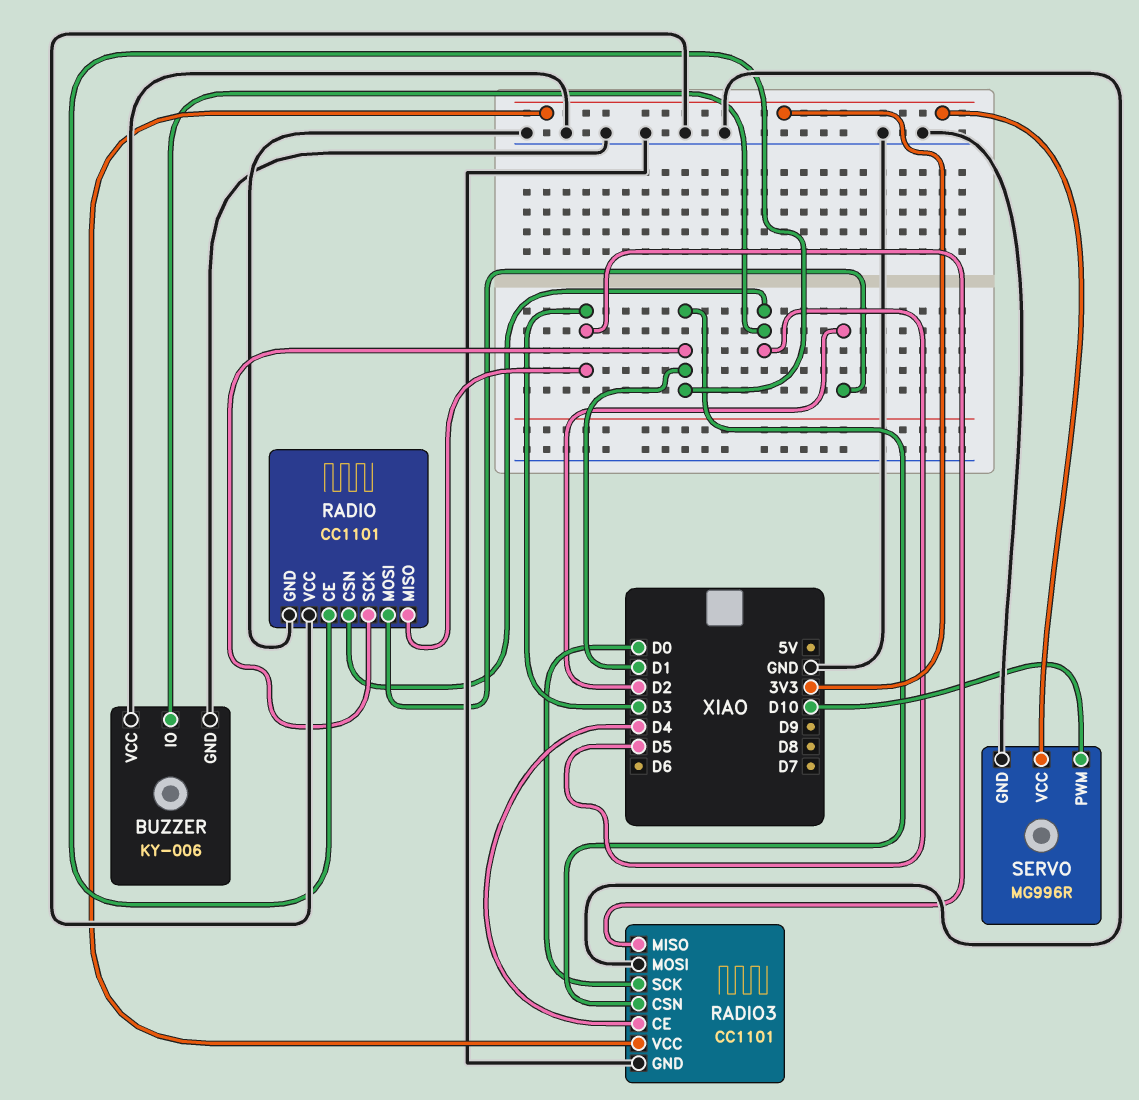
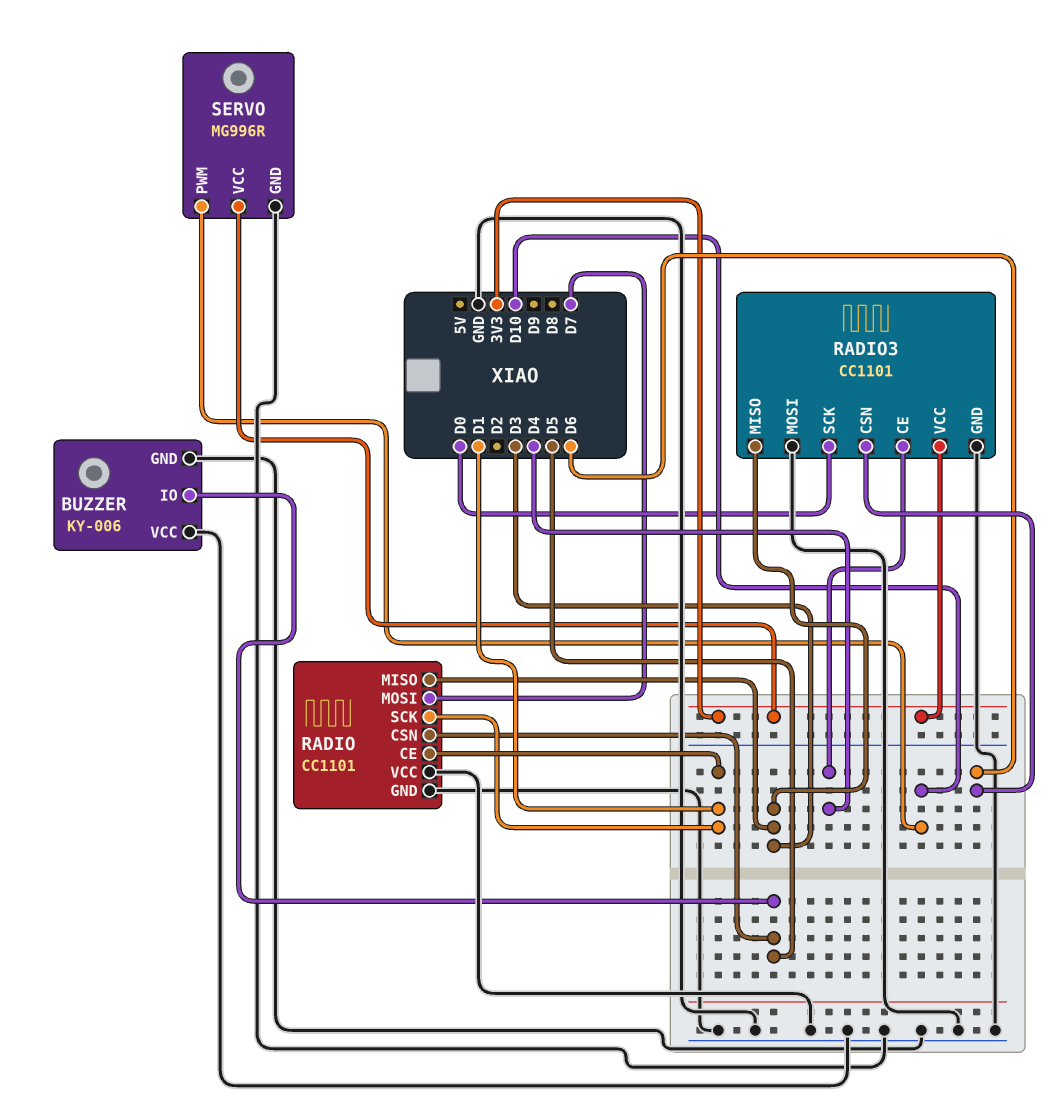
RADIO pin MOSI: D2 -> D7
RADIO3 pin CSN: D1 -> D6

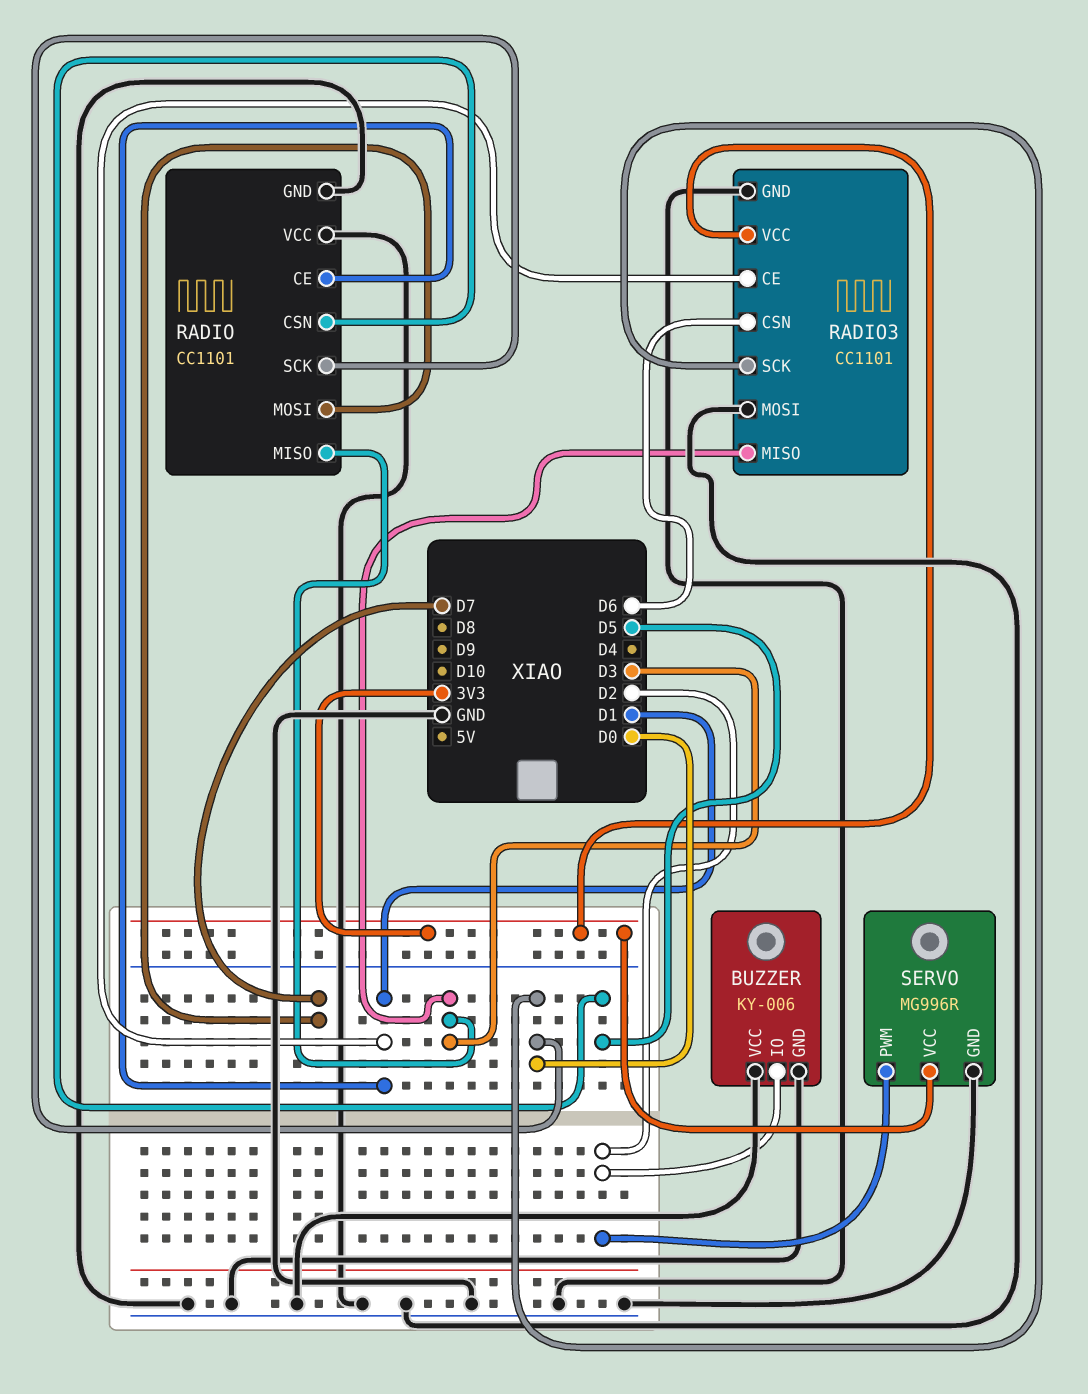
BUZZER pin IO: D5 -> D2
RADIO pin SCK: D1 -> D0
RADIO3 pin CE: D4 -> D1
SERVO pin PWM: D10 -> D2

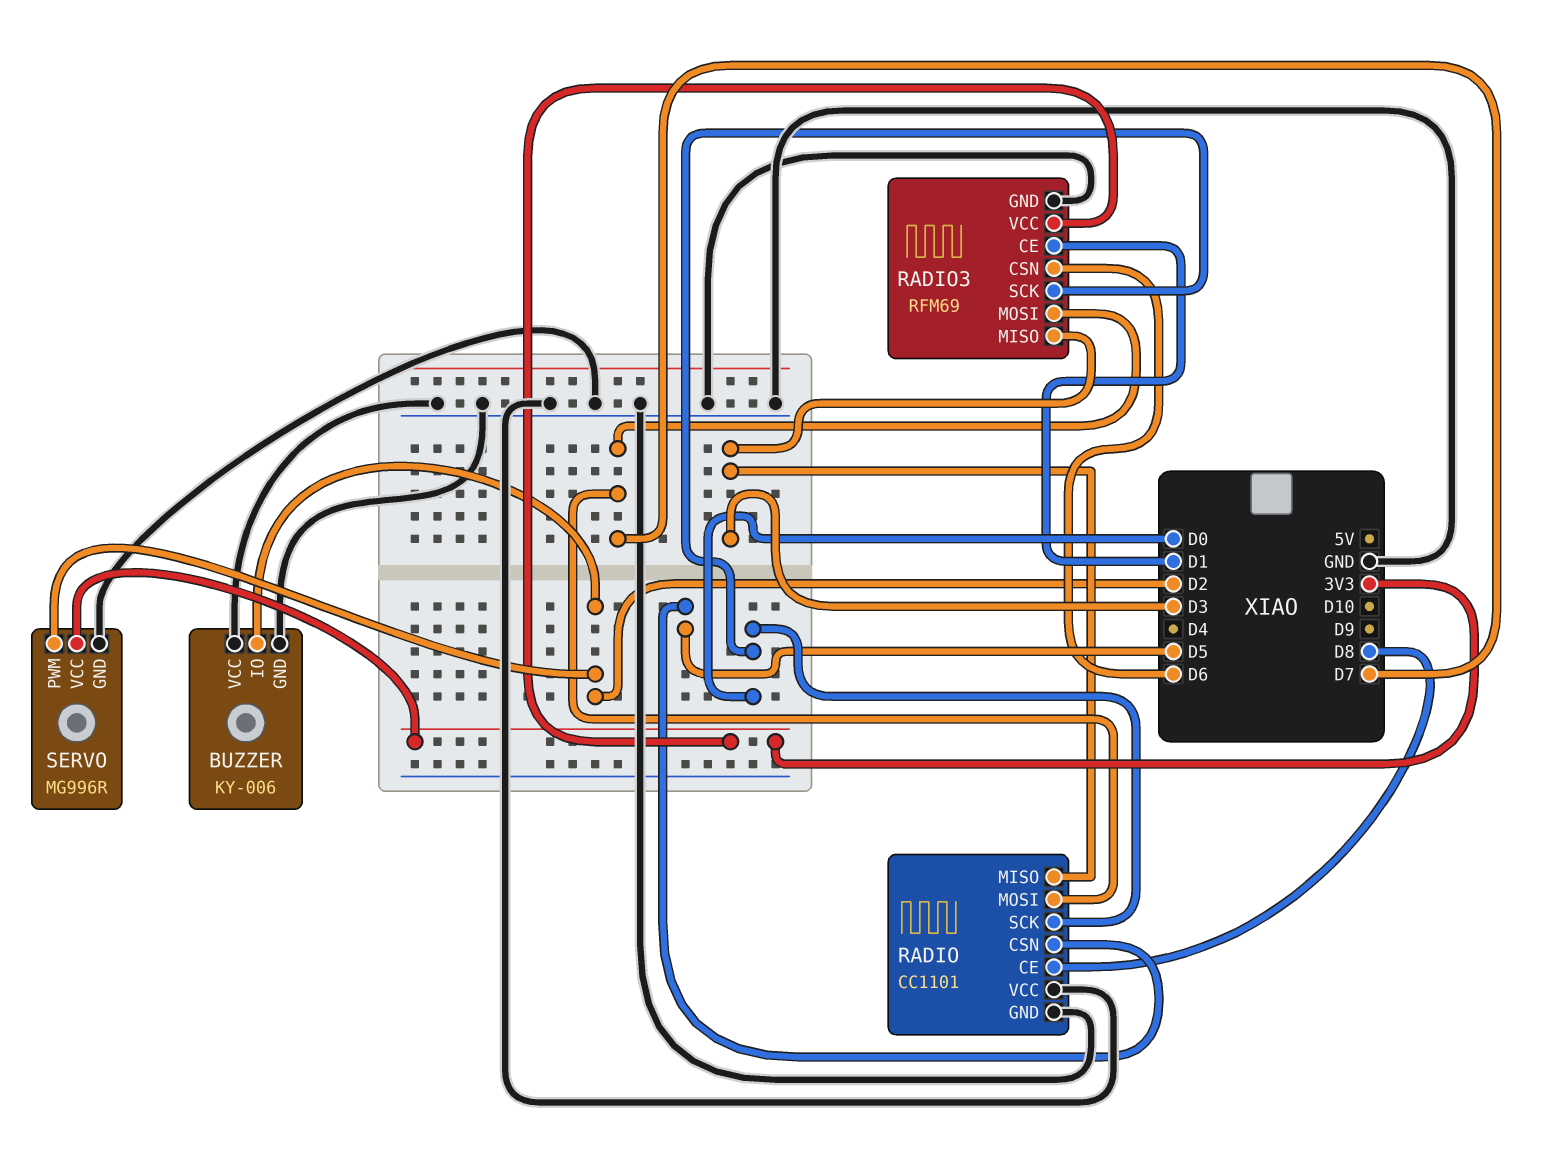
RADIO pin CE: D1 -> D8
RADIO3: CC1101 -> RFM69
RADIO3 pin MOSI: GND -> D7

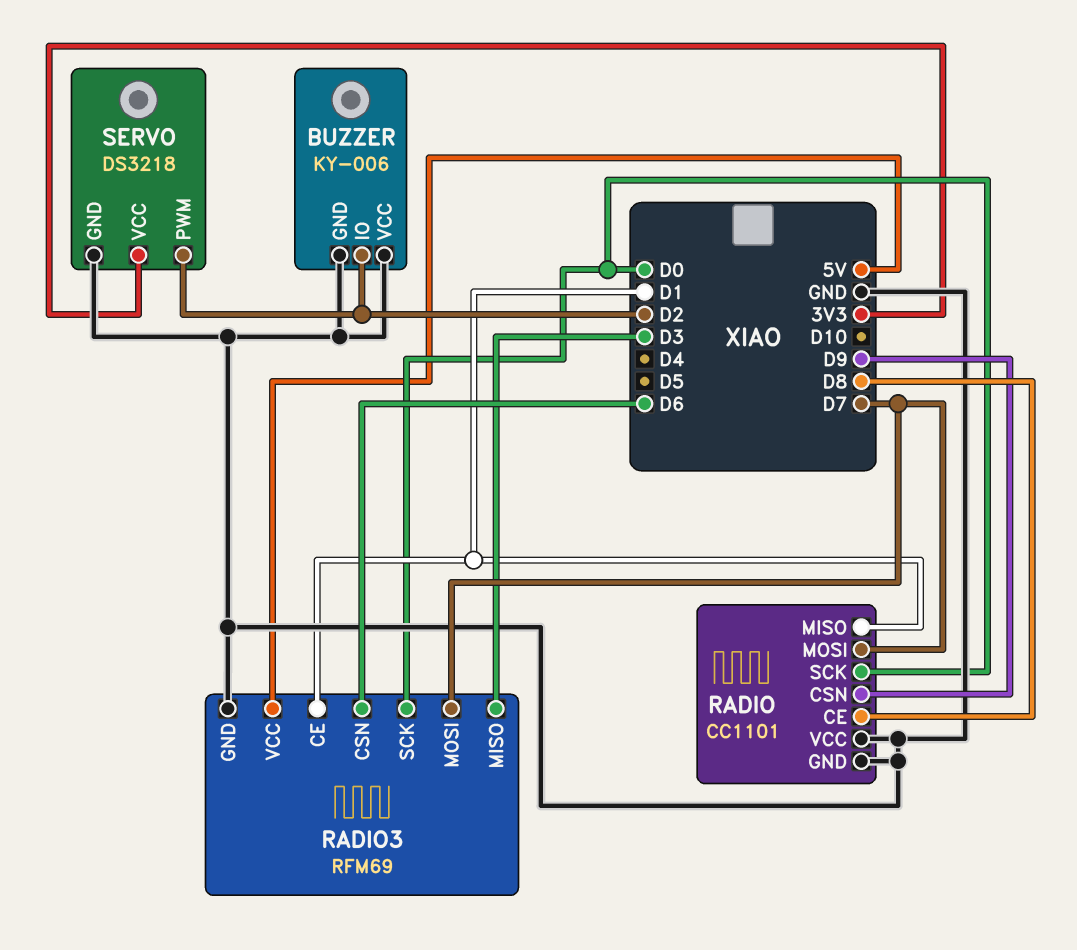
RADIO pin CSN: D5 -> D9
RADIO pin MISO: D3 -> D1
RADIO3 pin VCC: 3V3 -> 5V
SERVO: MG996R -> DS3218

